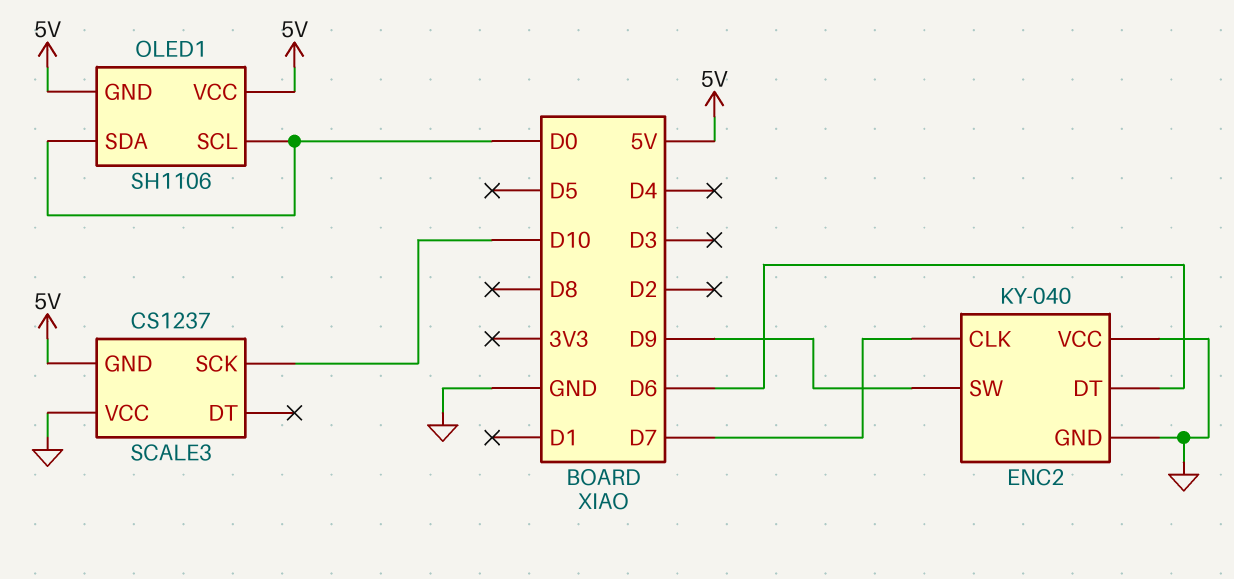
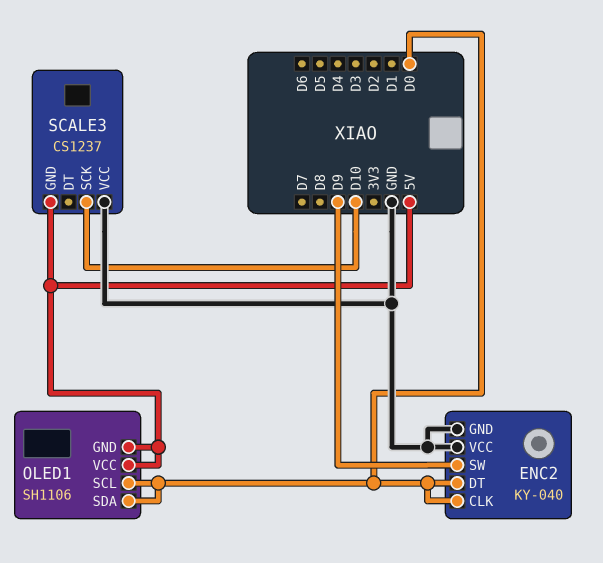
ENC2 pin CLK: D7 -> D0
ENC2 pin DT: D6 -> D0

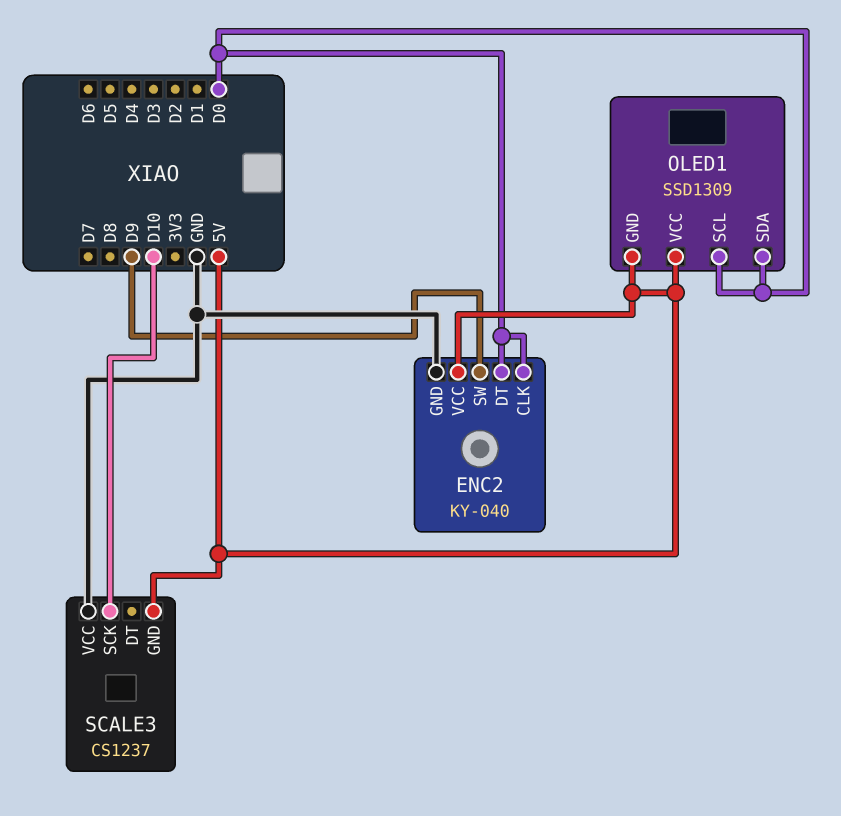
ENC2 pin VCC: GND -> 5V
OLED1: SH1106 -> SSD1309

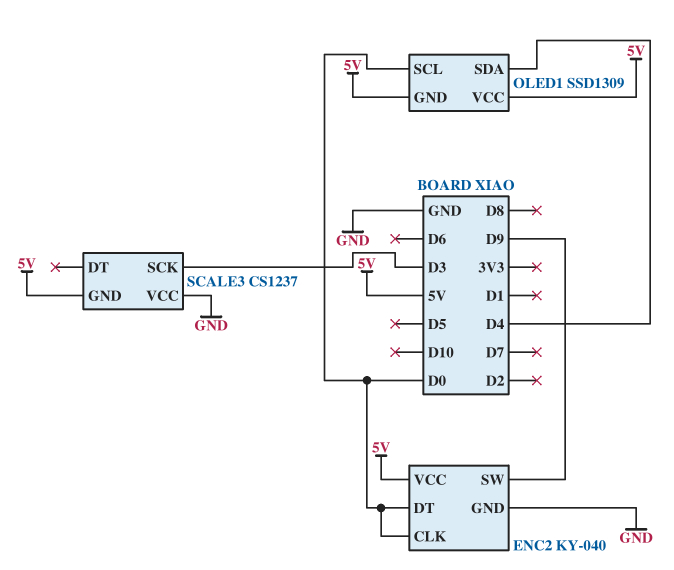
OLED1 pin SDA: D0 -> D4
SCALE3 pin SCK: D10 -> D3

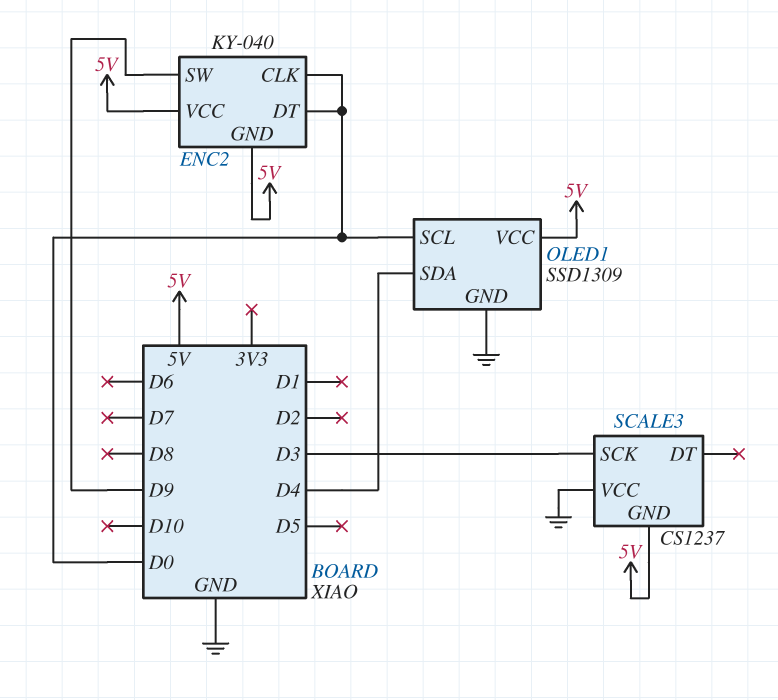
ENC2 pin GND: GND -> 5V
OLED1 pin GND: 5V -> GND

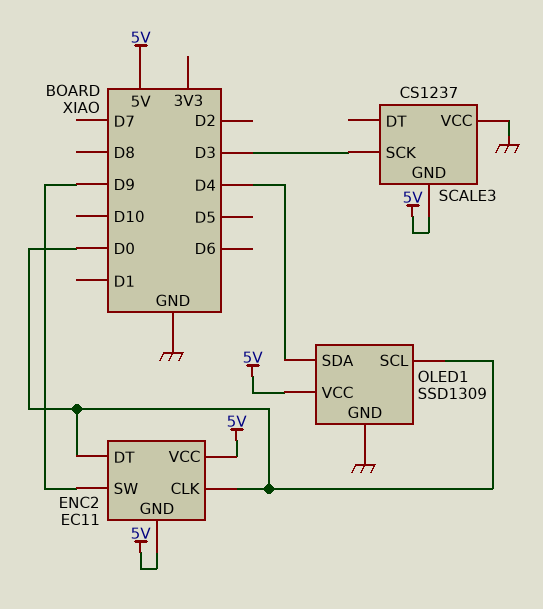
ENC2: KY-040 -> EC11

